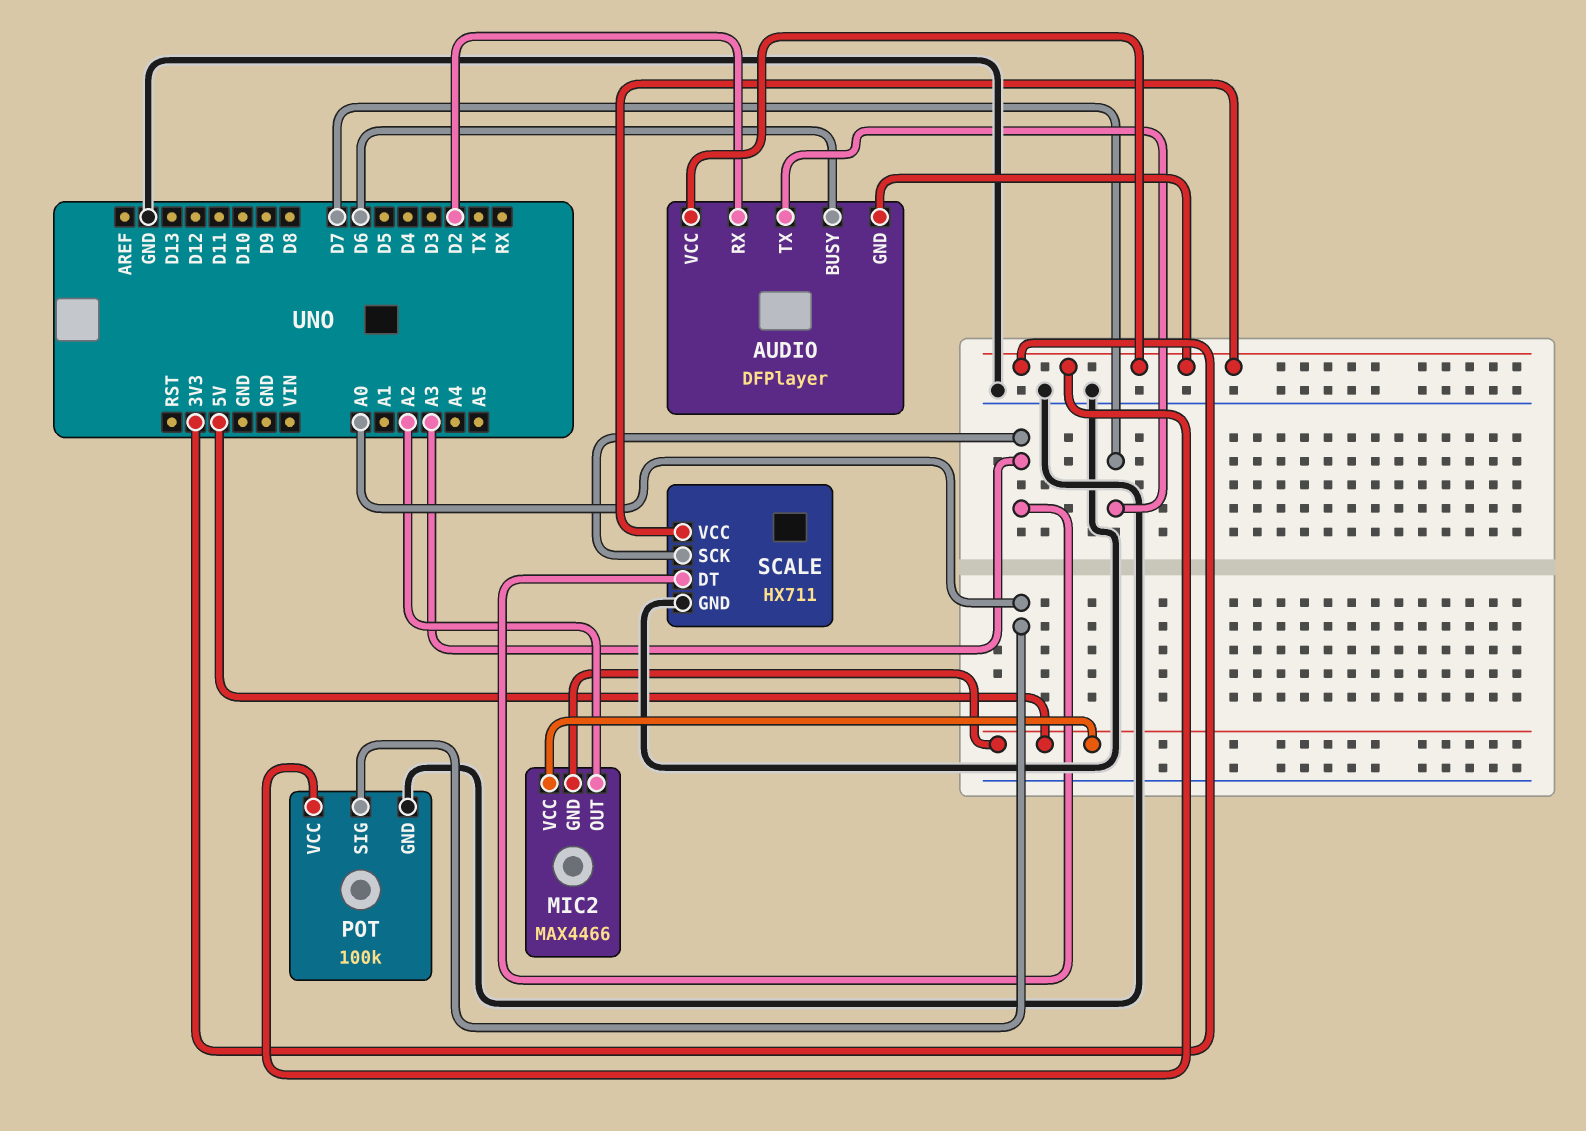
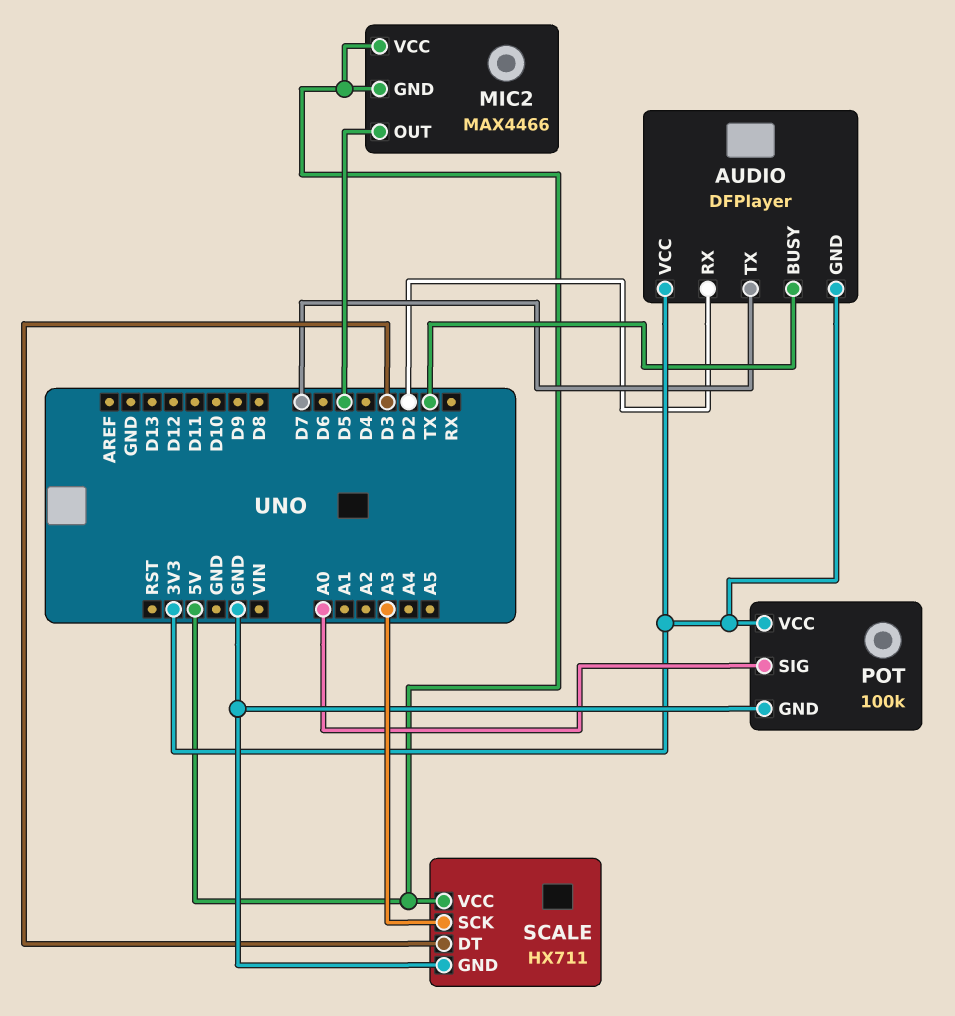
AUDIO pin BUSY: D6 -> TX
MIC2 pin OUT: A2 -> D5
SCALE pin DT: A3 -> D3
SCALE pin VCC: 3V3 -> 5V

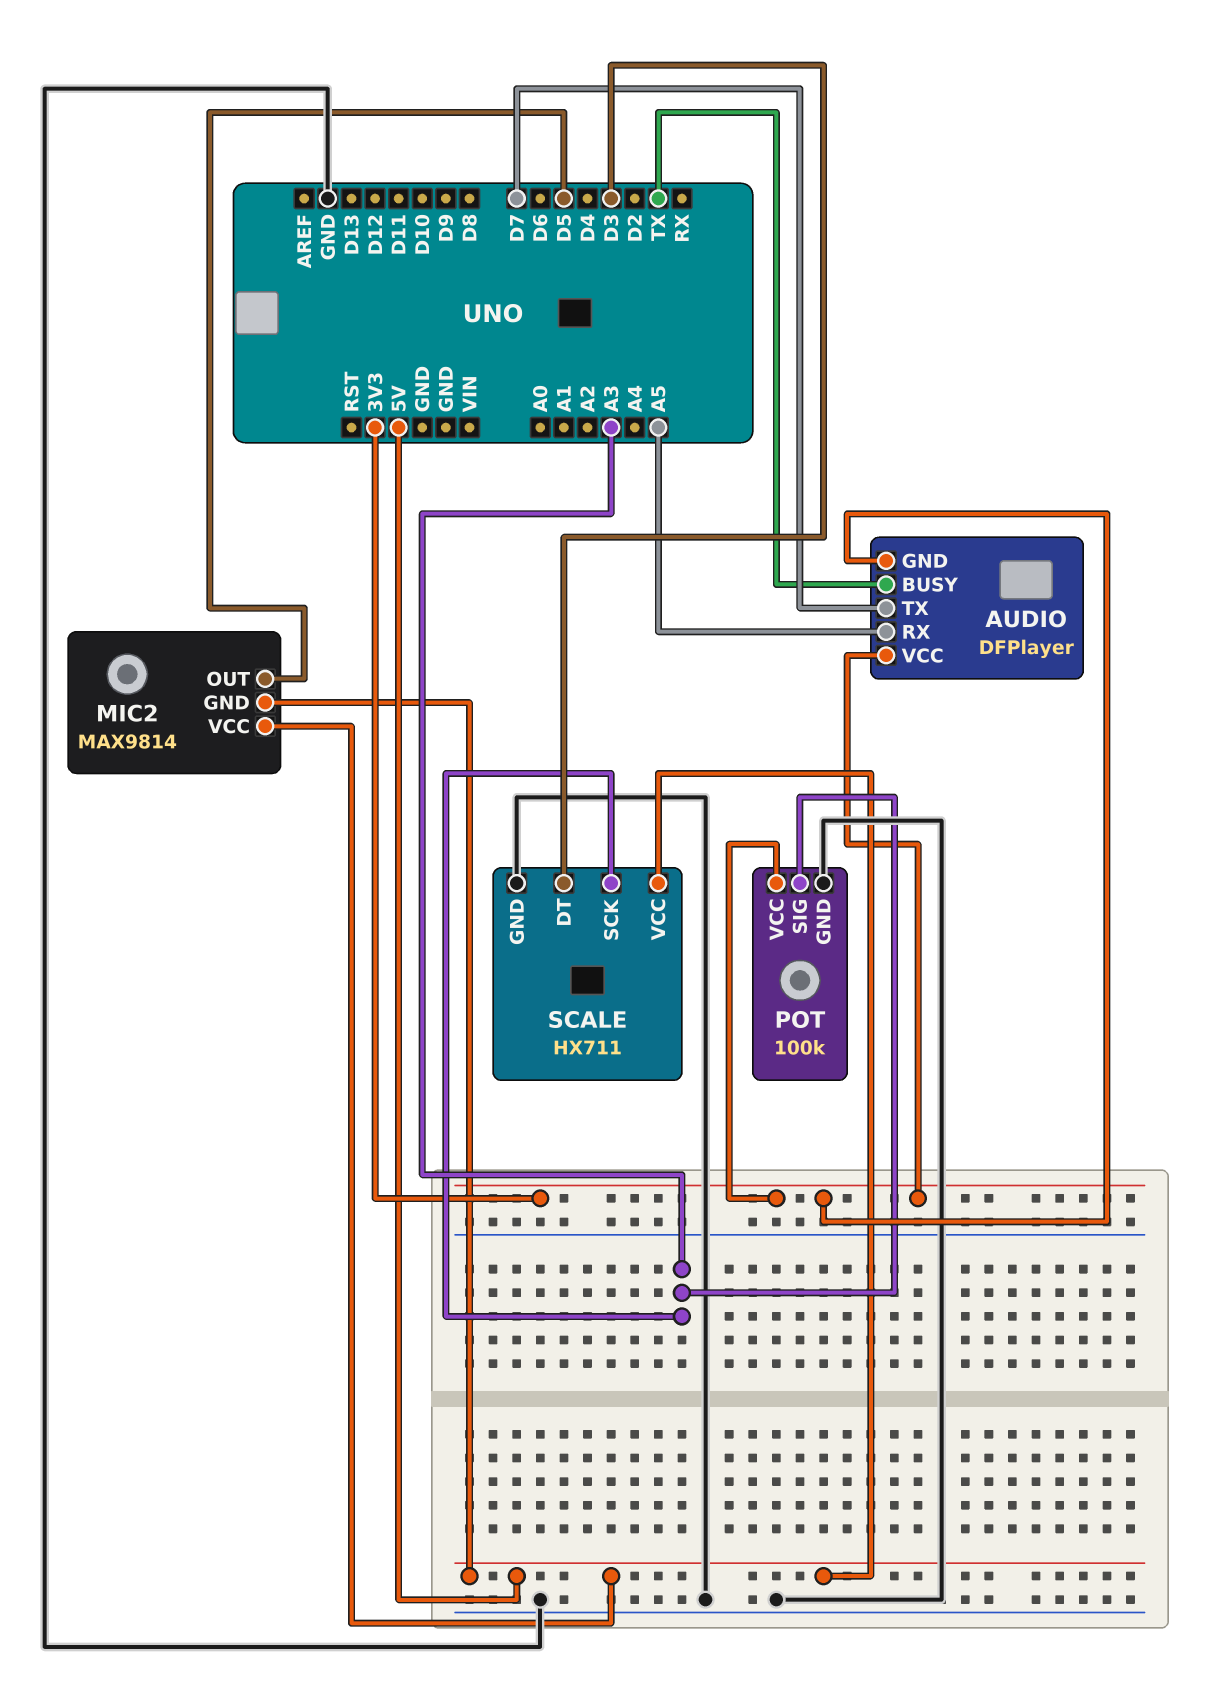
AUDIO pin RX: D2 -> A5
MIC2: MAX4466 -> MAX9814
POT pin SIG: A0 -> A3

